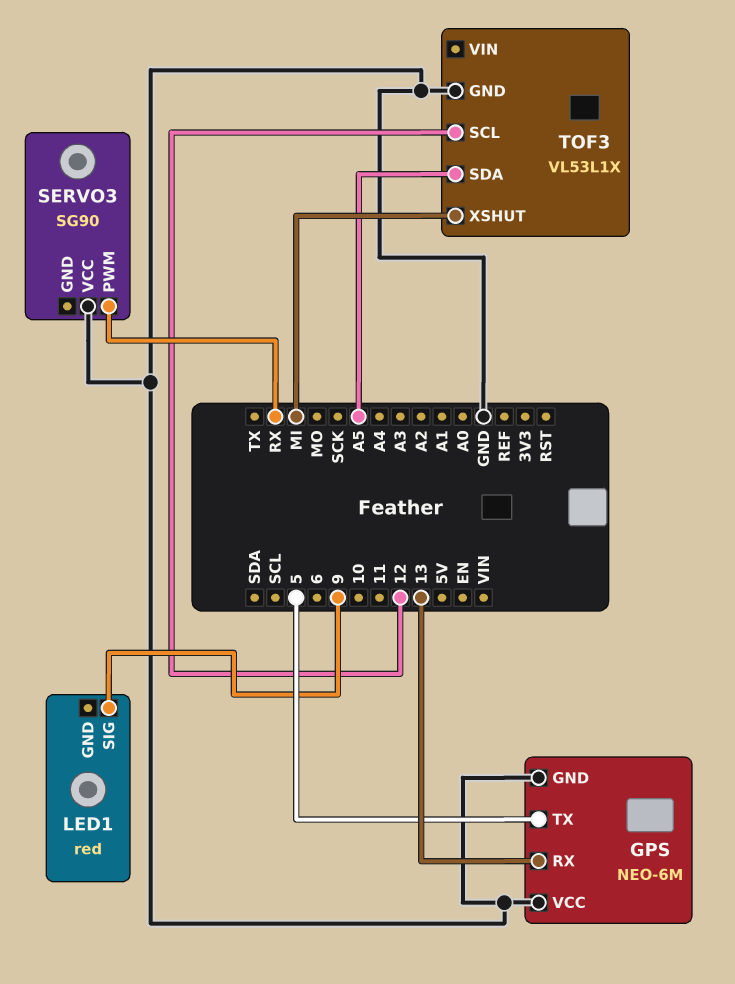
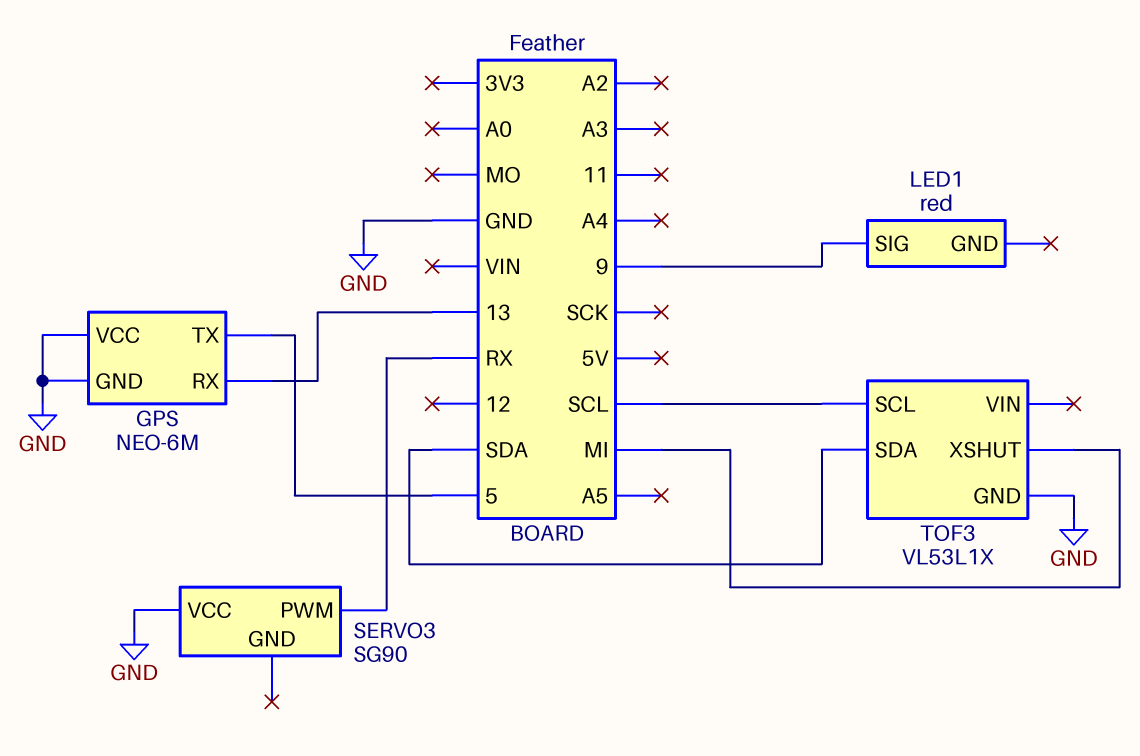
TOF3 pin SCL: 12 -> SCL
TOF3 pin SDA: A5 -> SDA

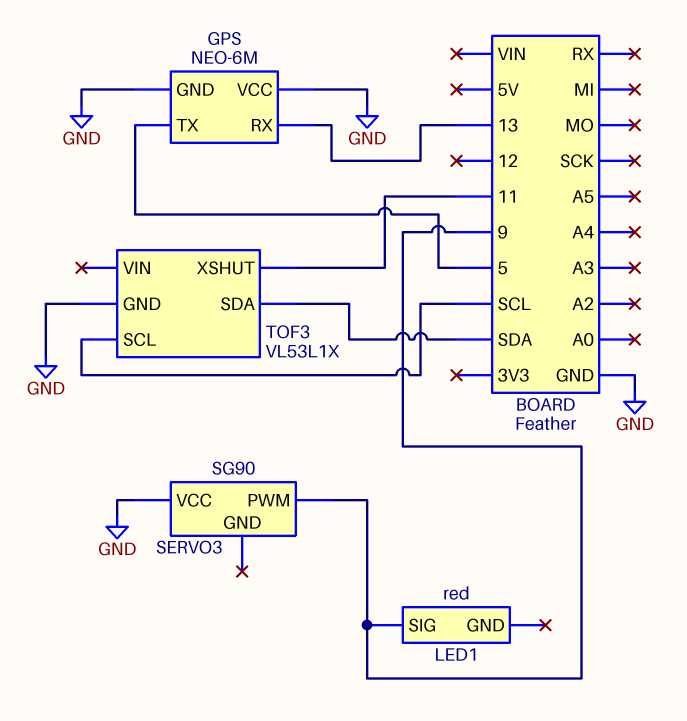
SERVO3 pin PWM: RX -> 9
TOF3 pin XSHUT: MI -> 11

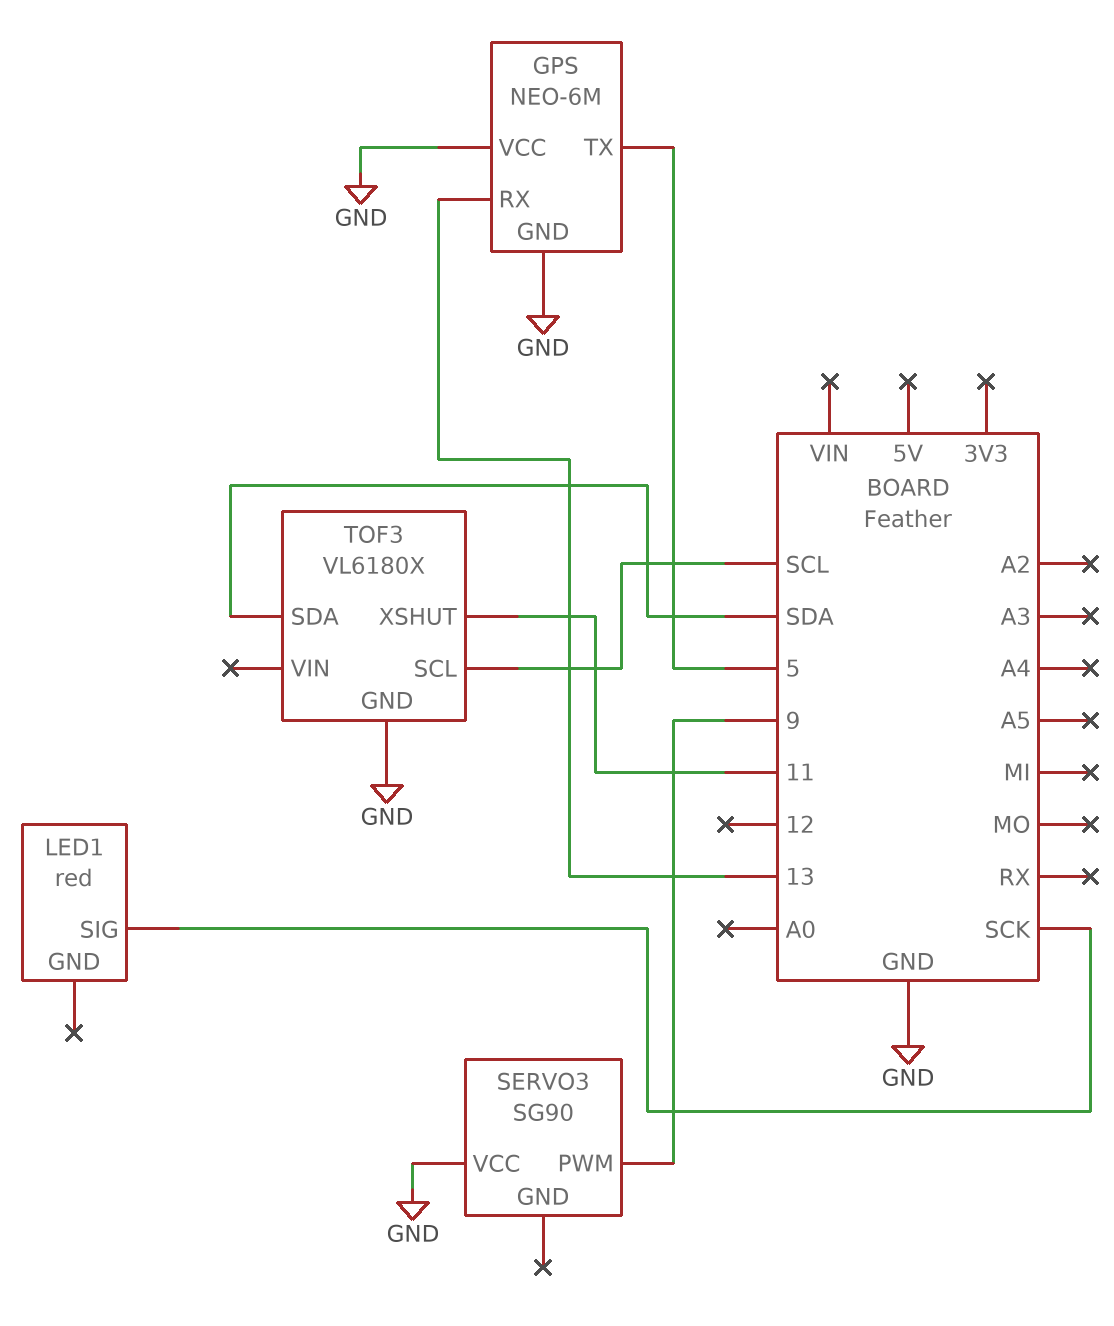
LED1 pin SIG: 9 -> SCK
TOF3: VL53L1X -> VL6180X

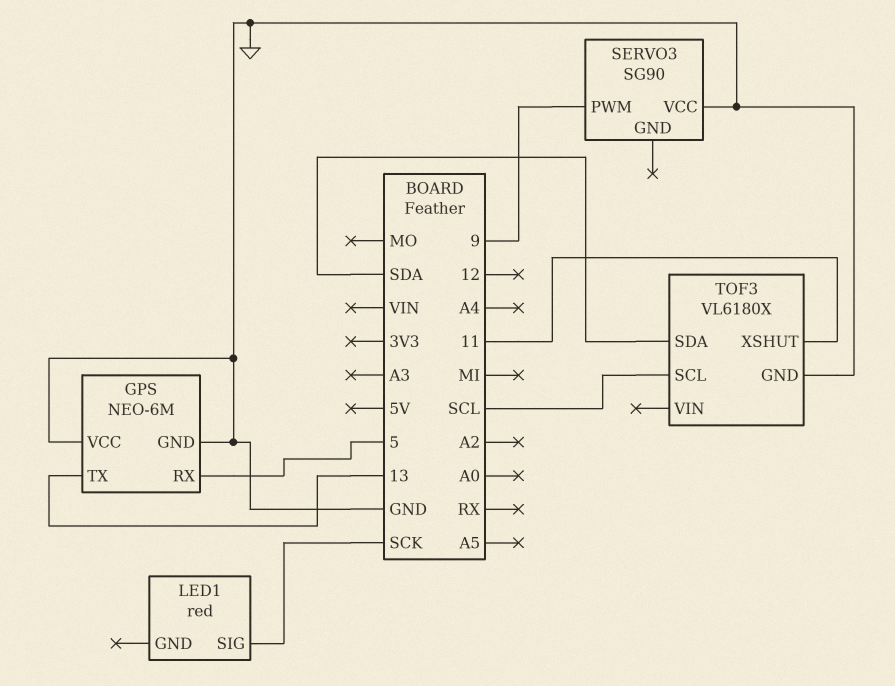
GPS pin RX: 13 -> 5
GPS pin TX: 5 -> 13

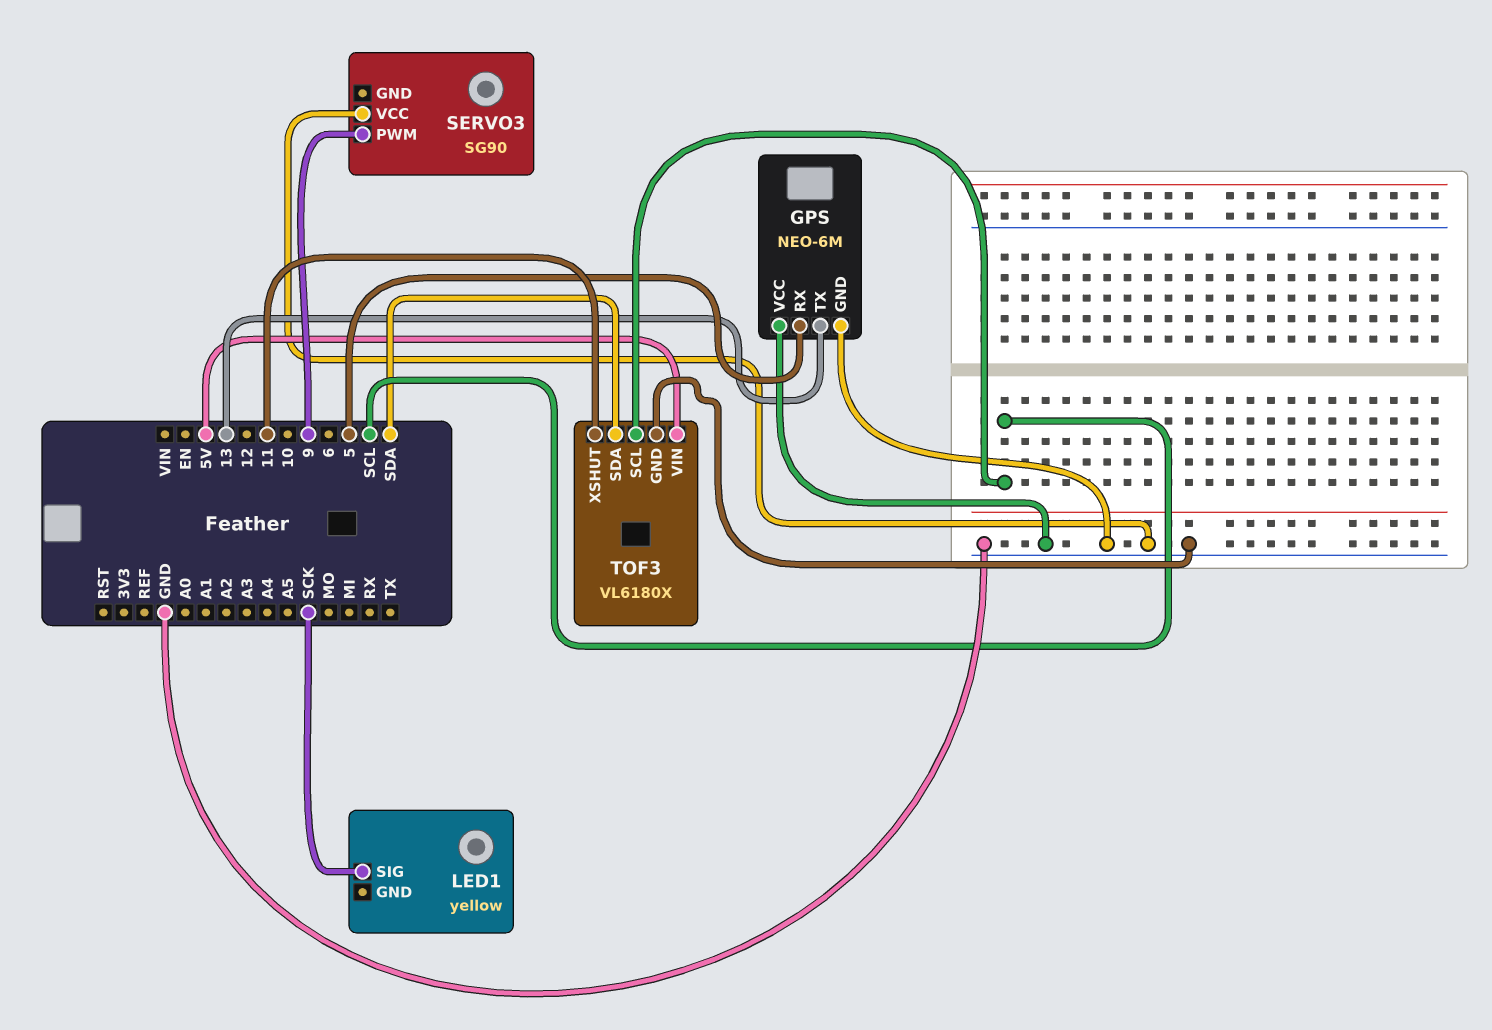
LED1: red -> yellow
TOF3 pin VIN: none -> 5V

